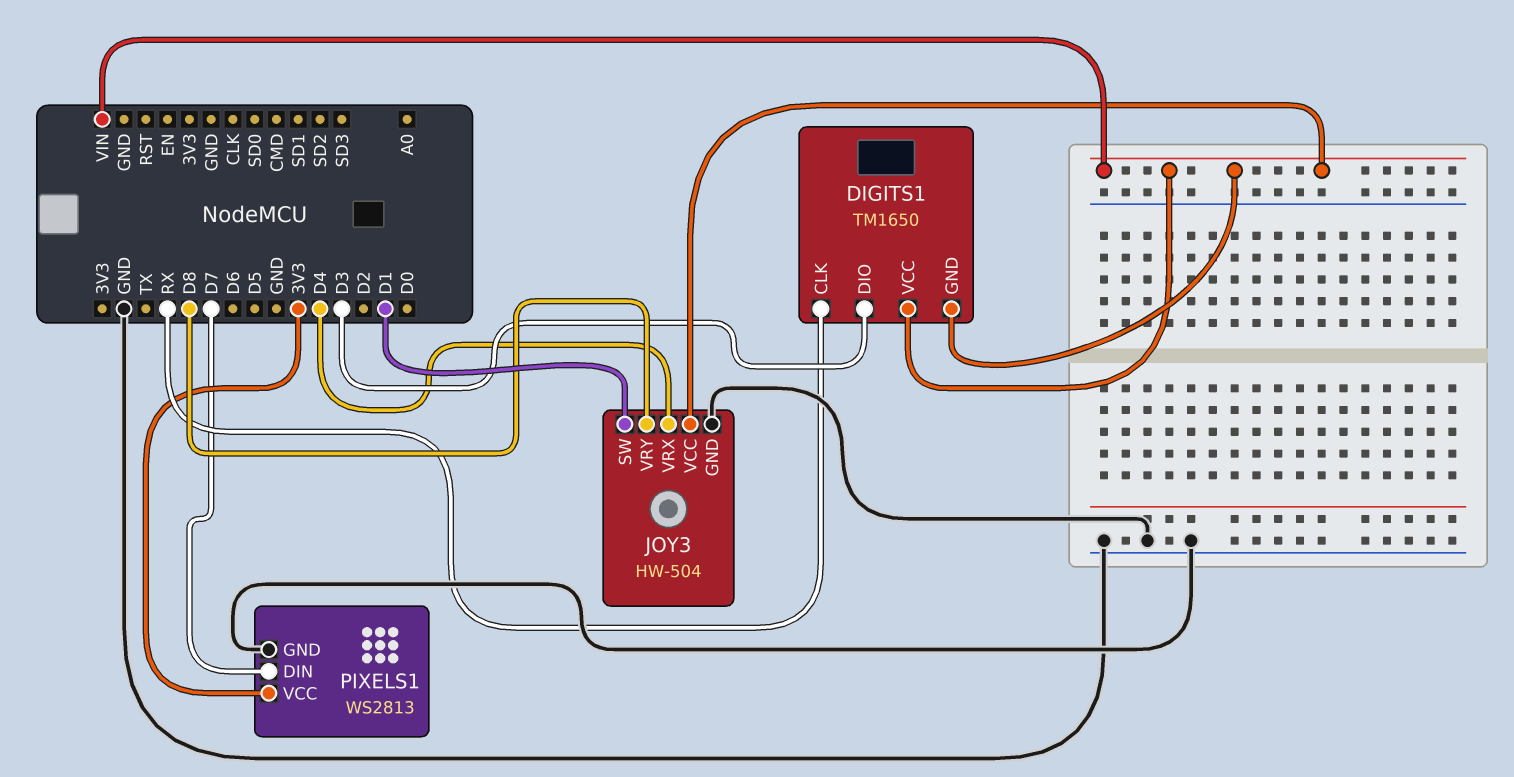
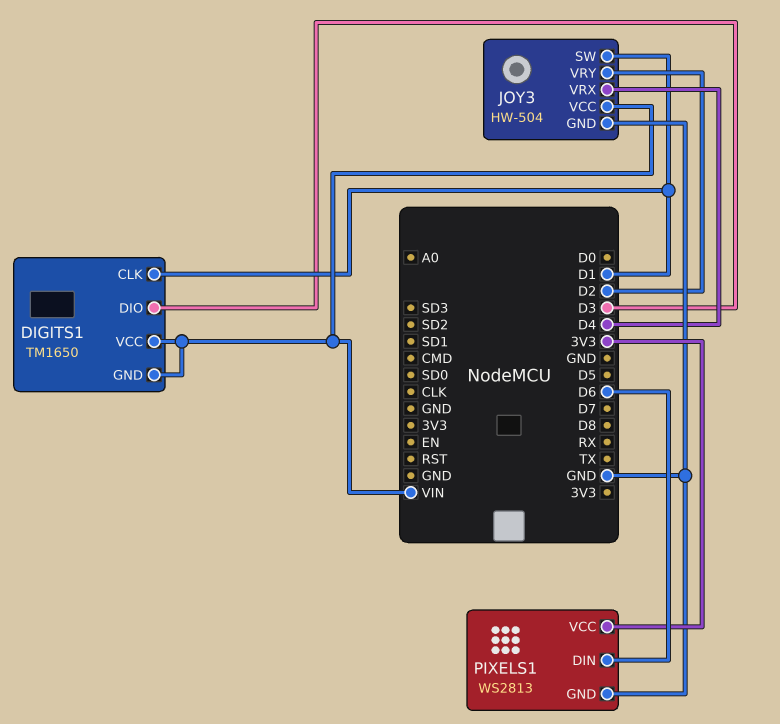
DIGITS1 pin CLK: RX -> D1
JOY3 pin VRY: D8 -> D2
PIXELS1 pin DIN: D7 -> D6

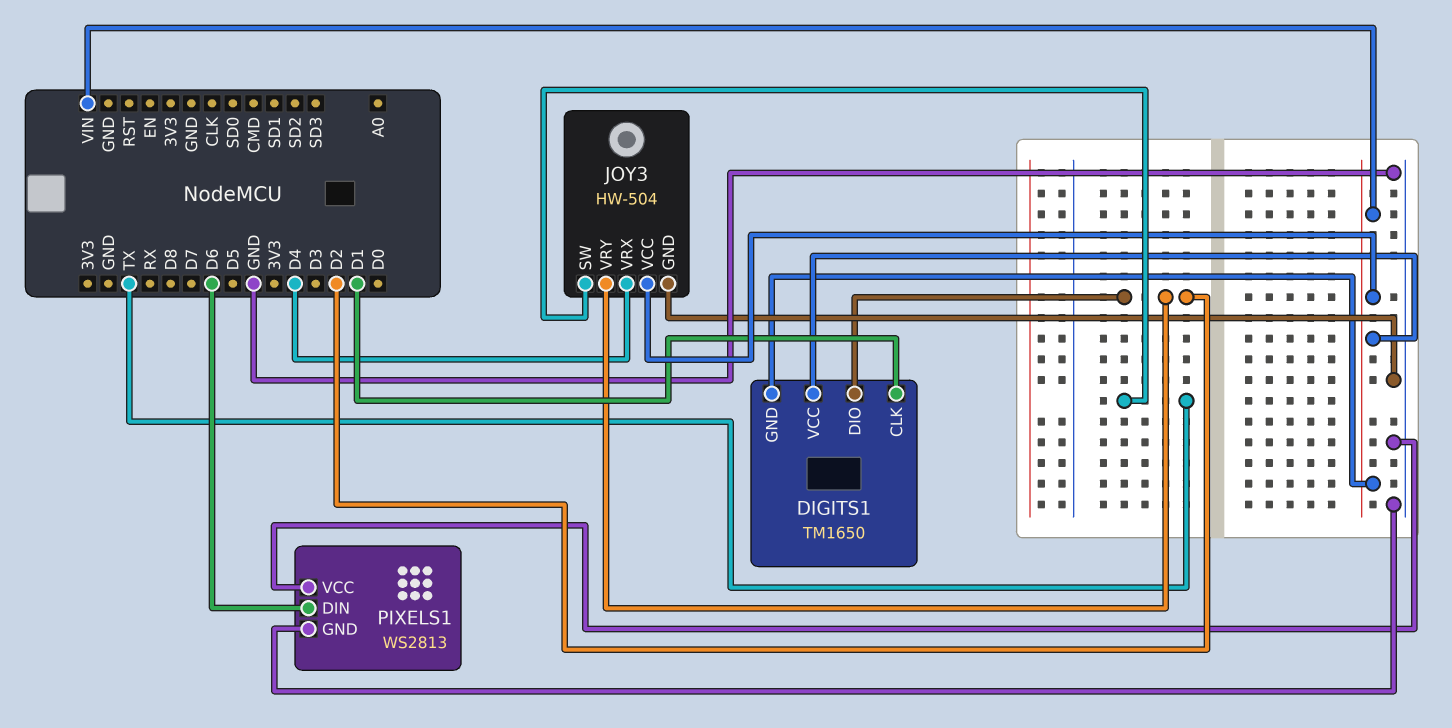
DIGITS1 pin DIO: D3 -> D2
JOY3 pin SW: D1 -> TX
PIXELS1 pin VCC: 3V3 -> GND

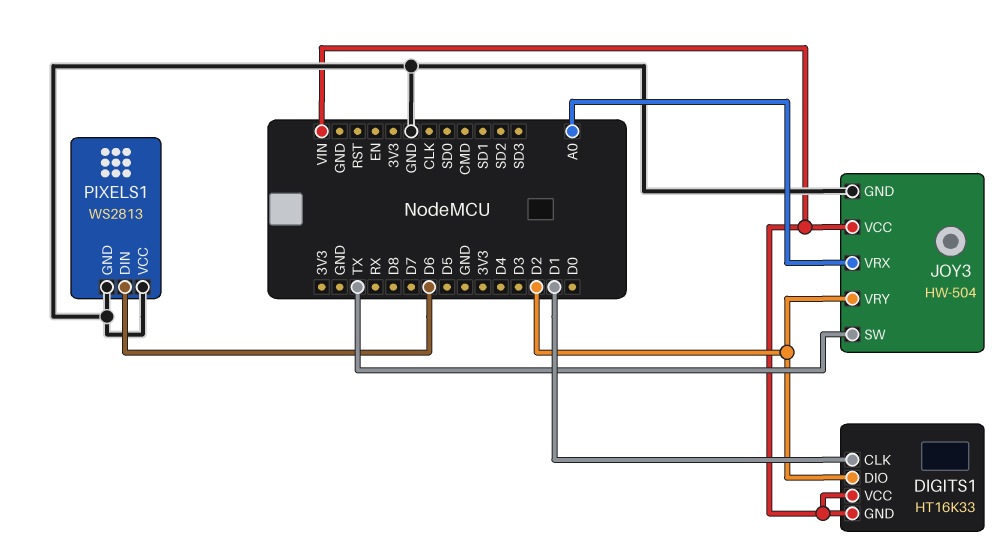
DIGITS1: TM1650 -> HT16K33
JOY3 pin VRX: D4 -> A0

